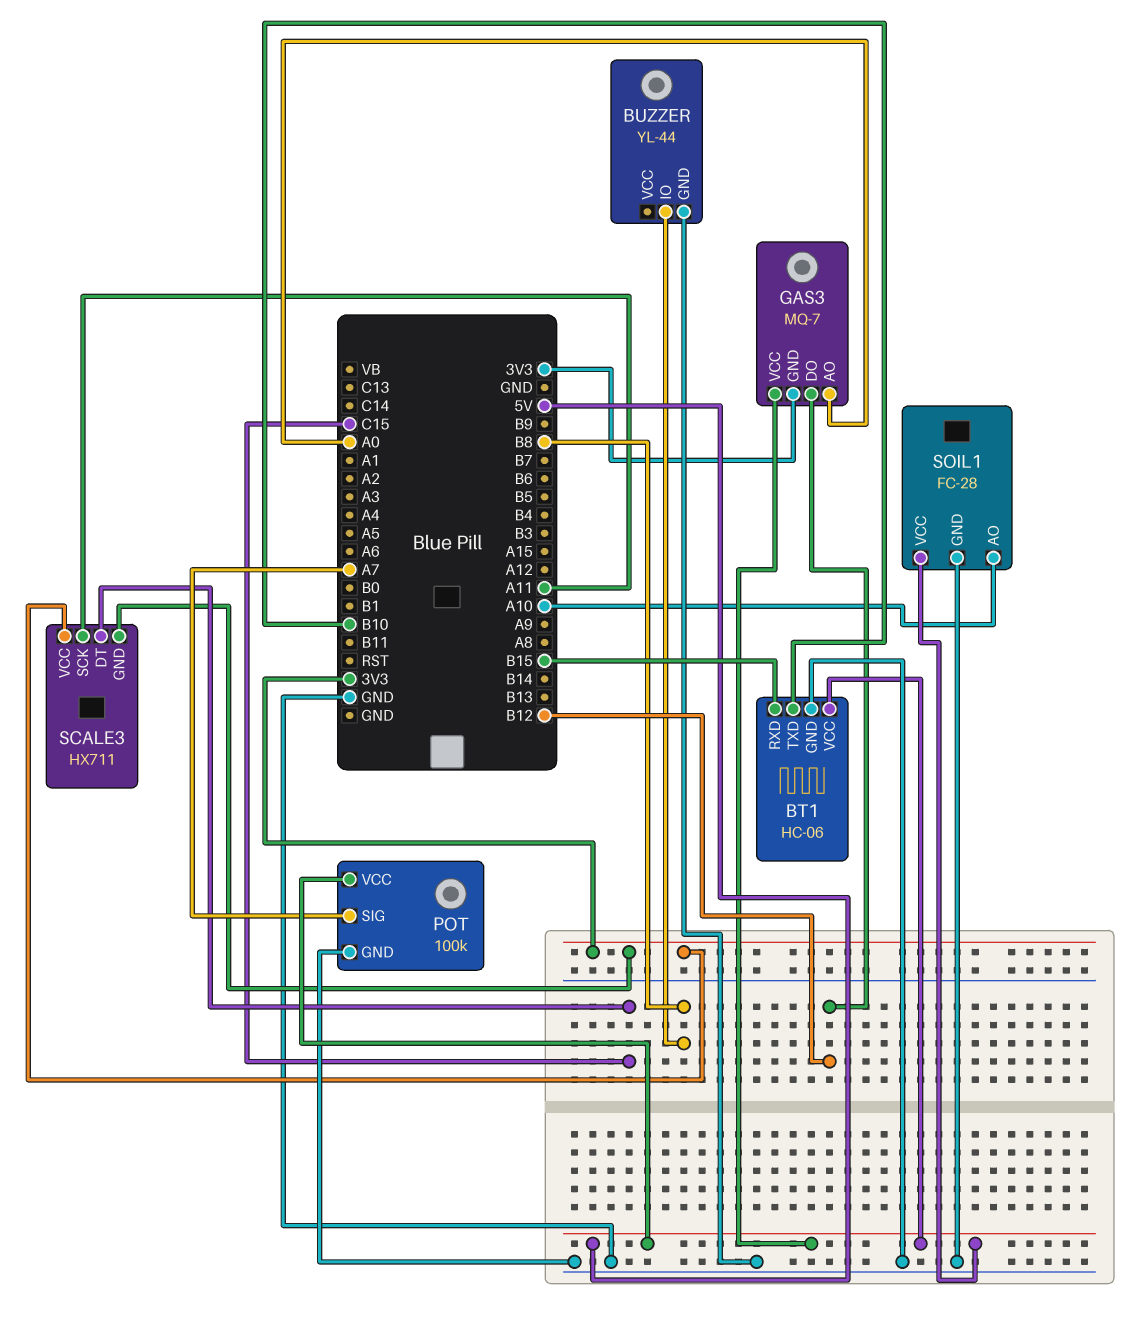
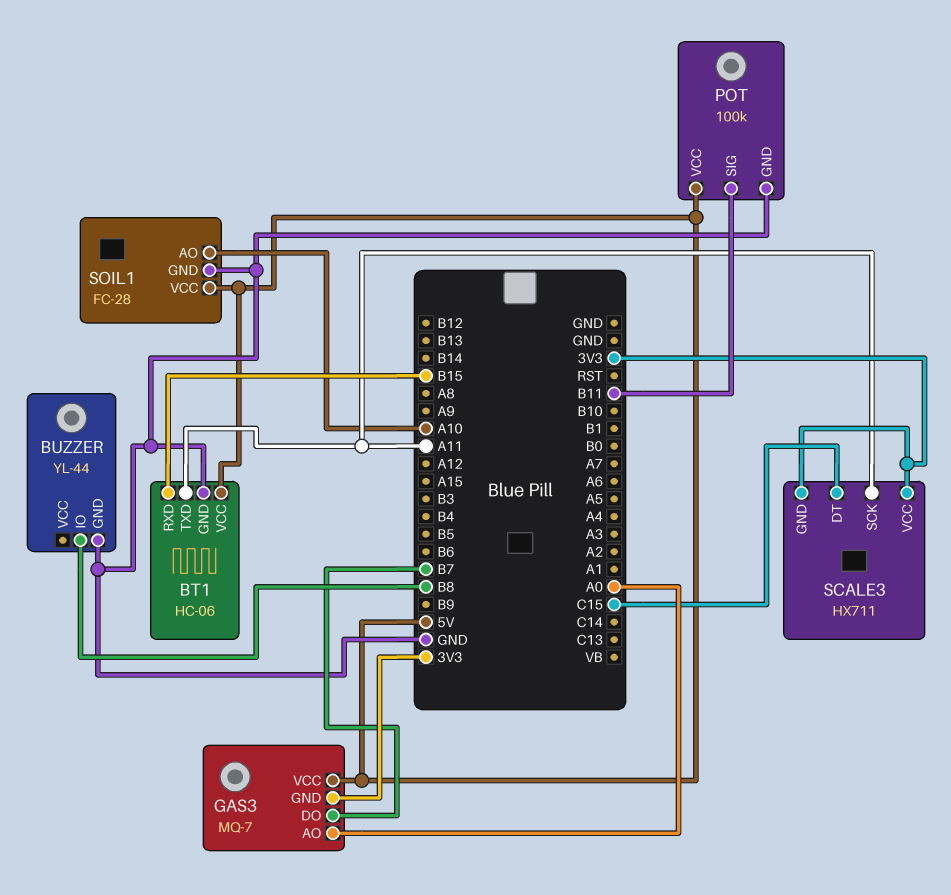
BT1 pin TXD: B10 -> A11
GAS3 pin DO: B12 -> B7
POT pin SIG: A7 -> B11

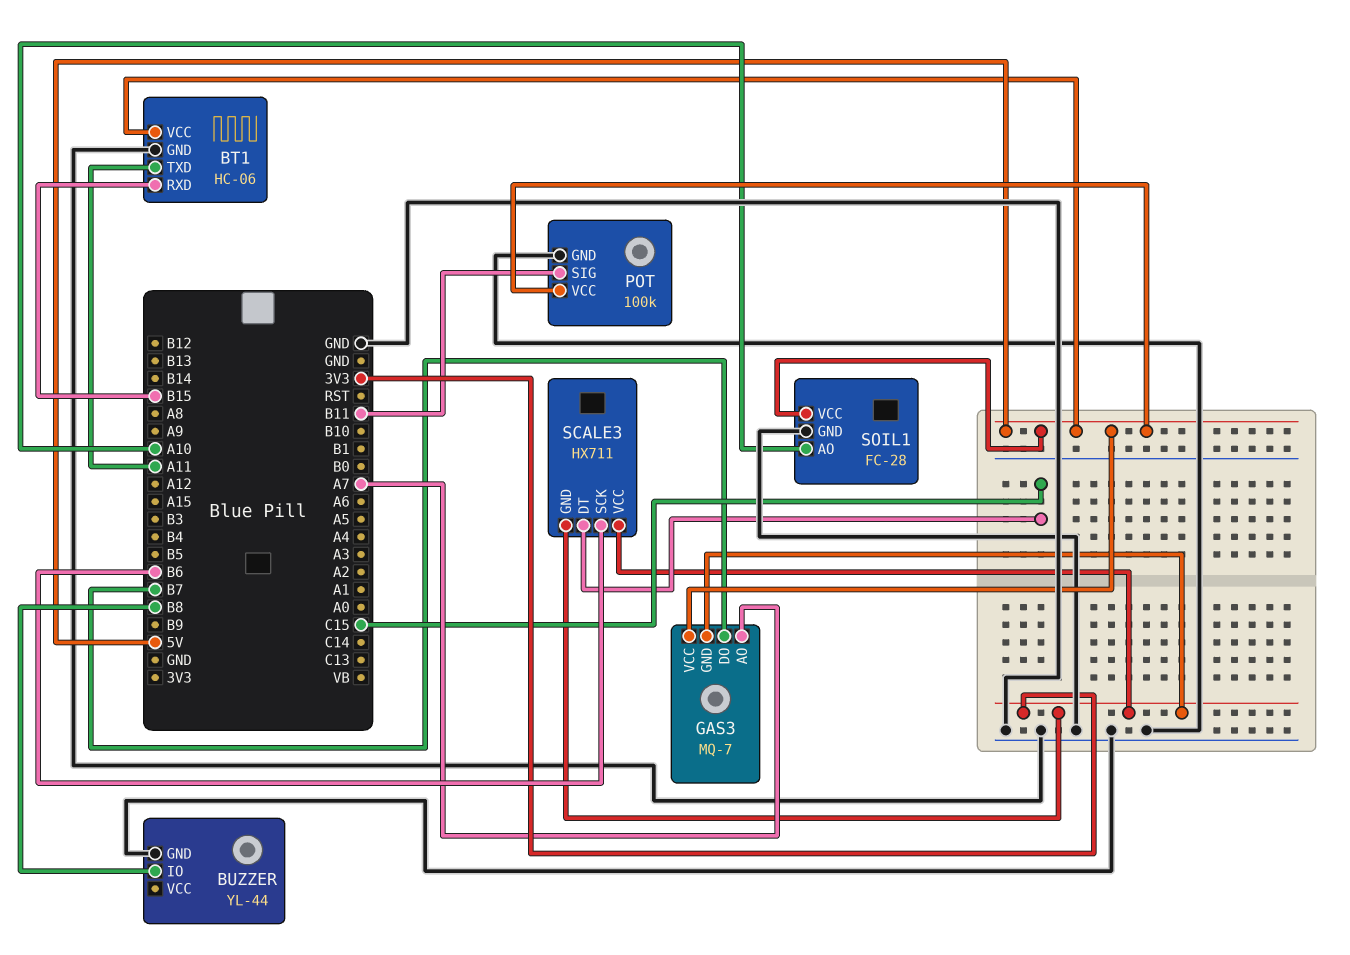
GAS3 pin AO: A0 -> A7
SCALE3 pin SCK: A11 -> B6

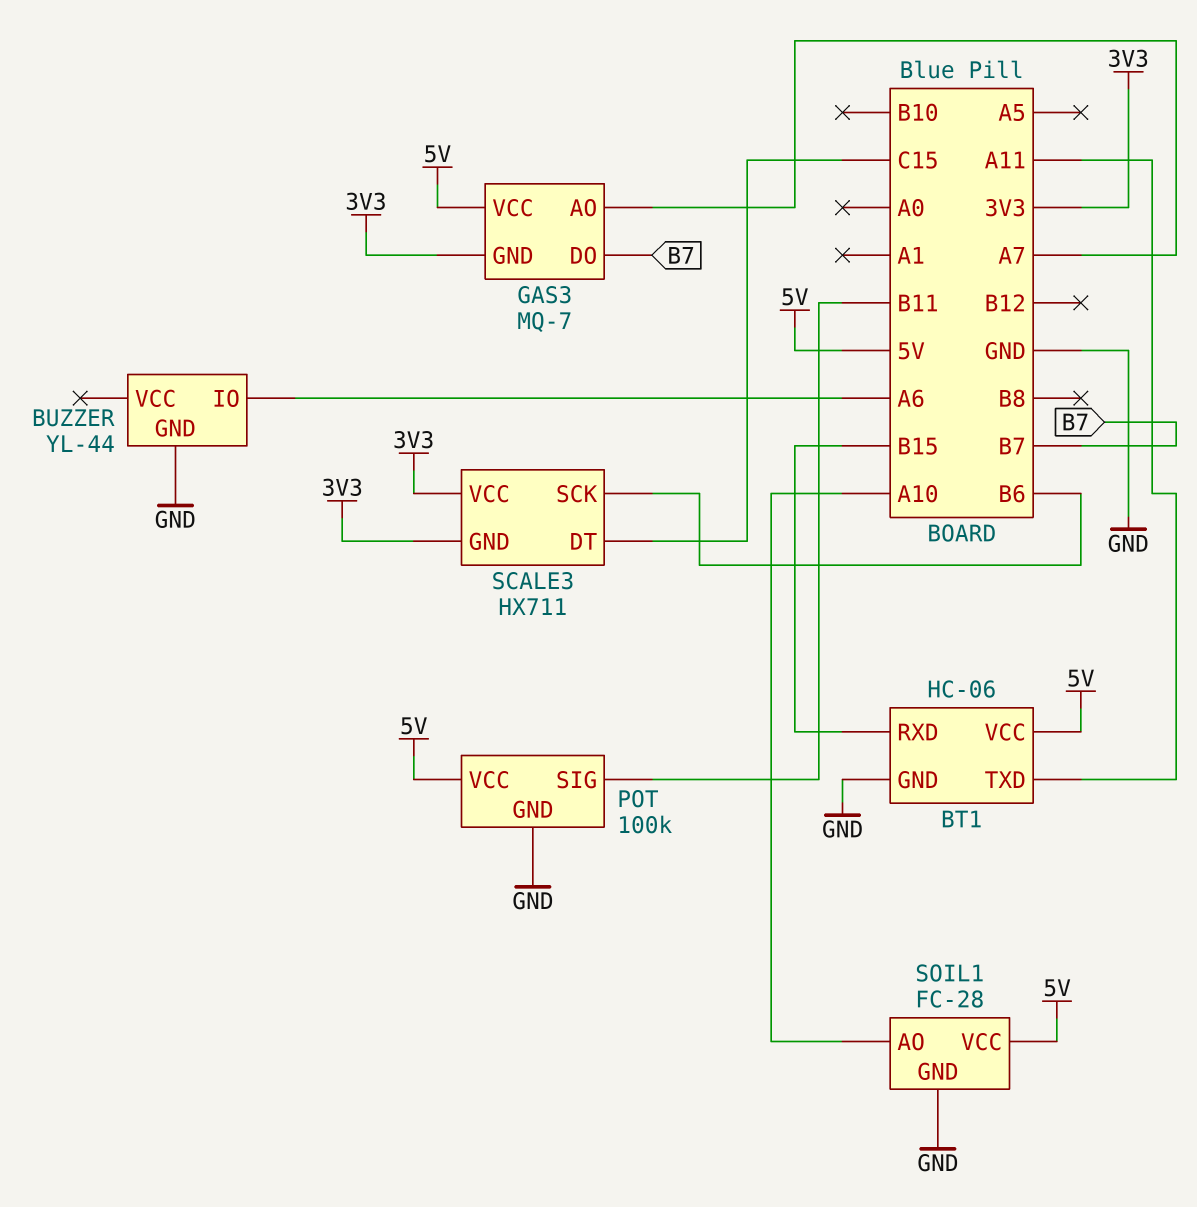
BUZZER pin IO: B8 -> A6

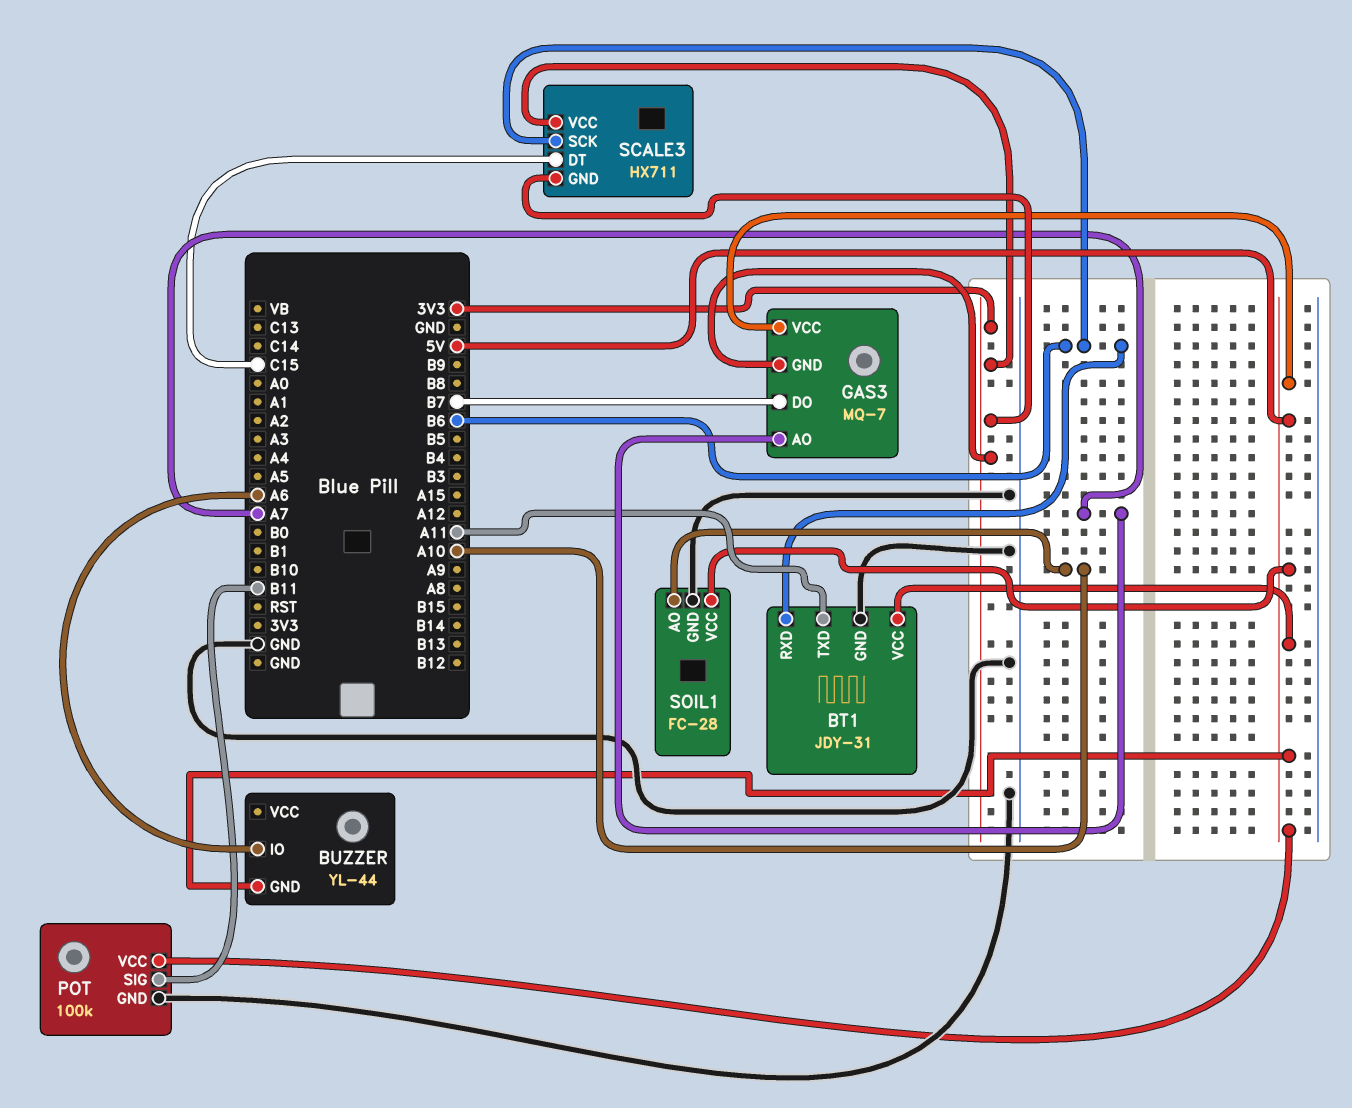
BT1: HC-06 -> JDY-31
BT1 pin RXD: B15 -> B6
BUZZER pin GND: GND -> 5V

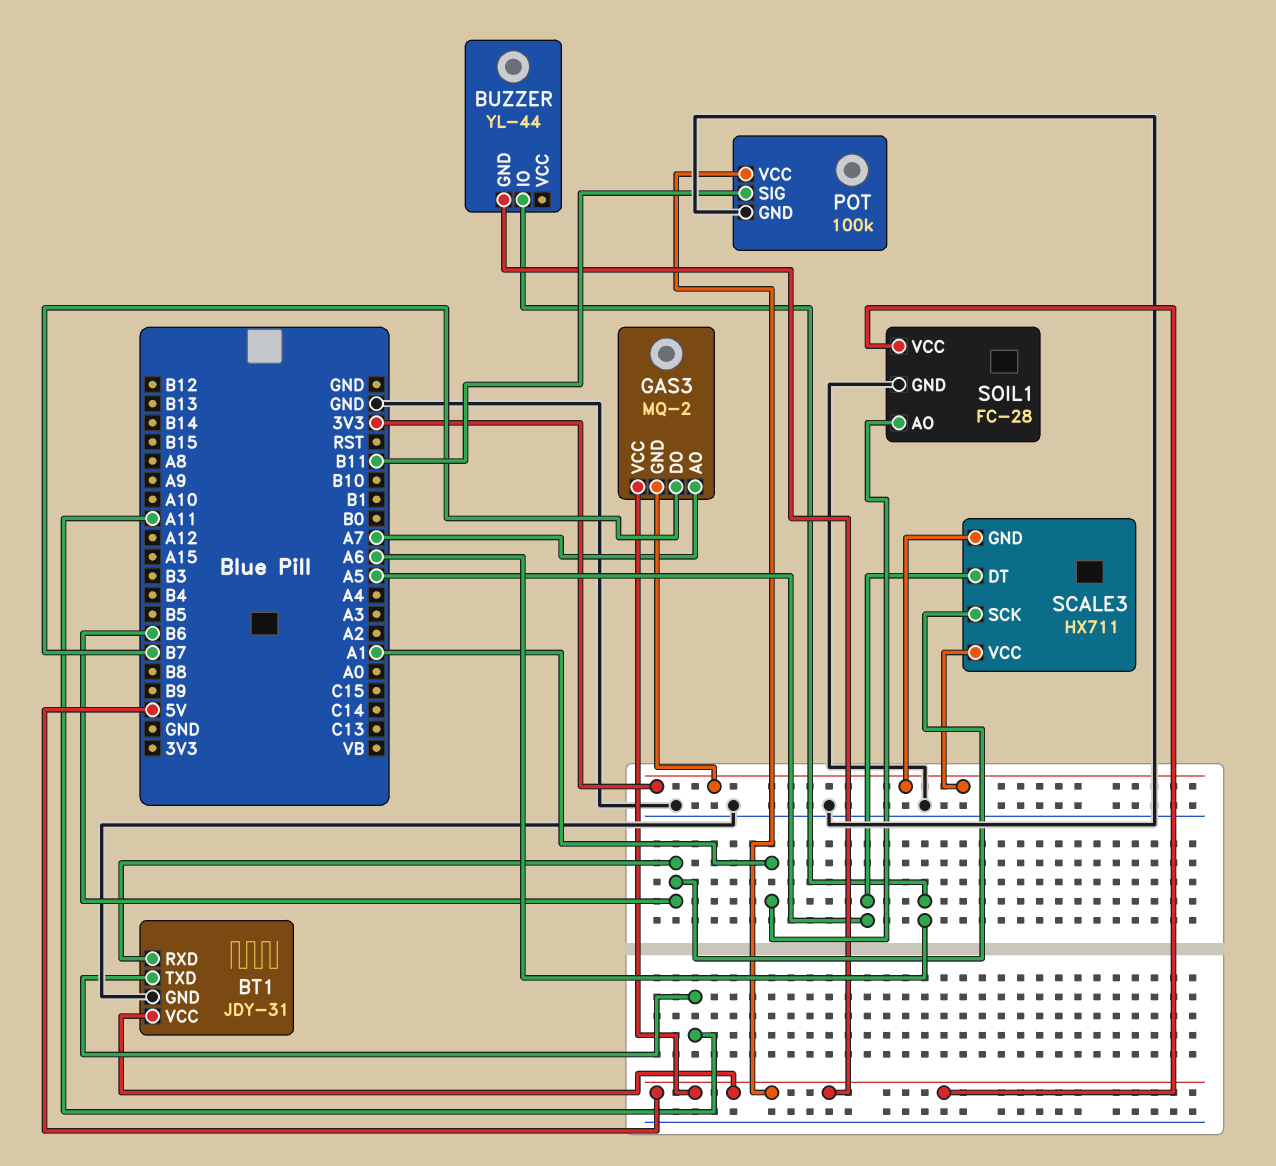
GAS3: MQ-7 -> MQ-2
SCALE3 pin DT: C15 -> A5
SOIL1 pin AO: A10 -> A1

